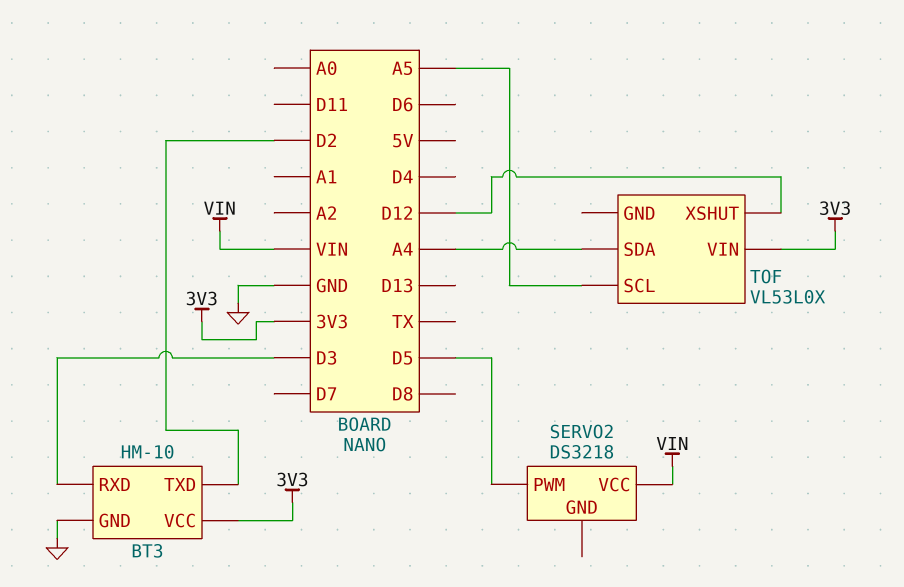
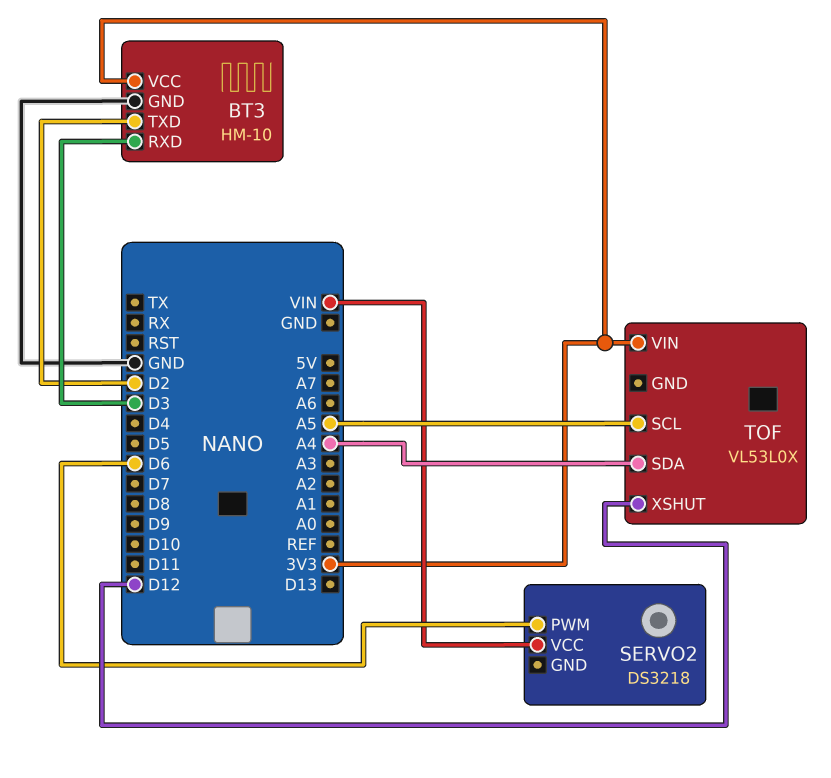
SERVO2 pin PWM: D5 -> D6

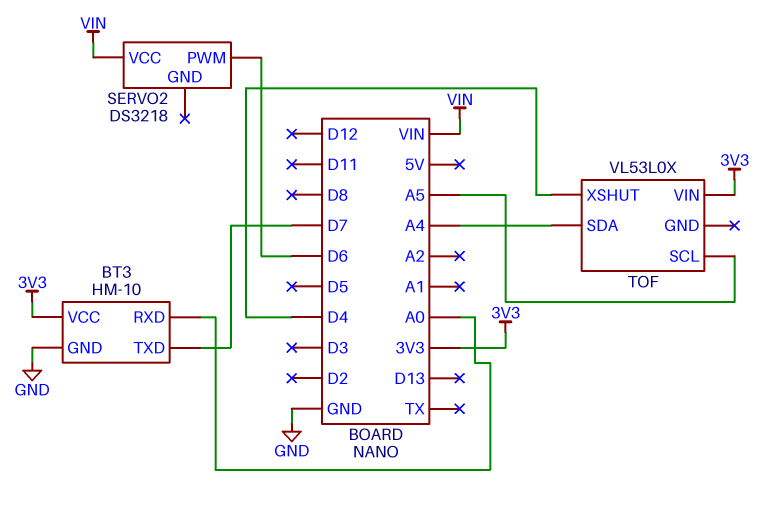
BT3 pin RXD: D3 -> A0
BT3 pin TXD: D2 -> D7
TOF pin XSHUT: D12 -> D4

